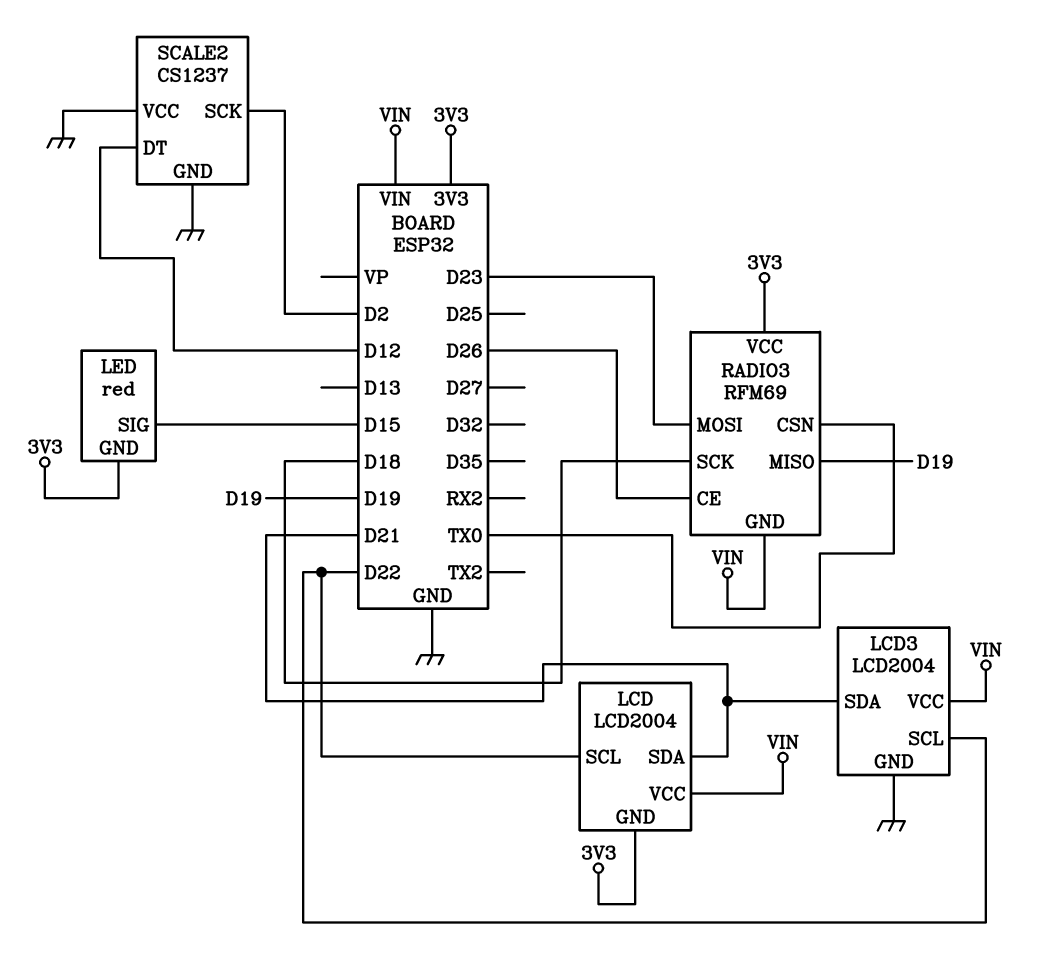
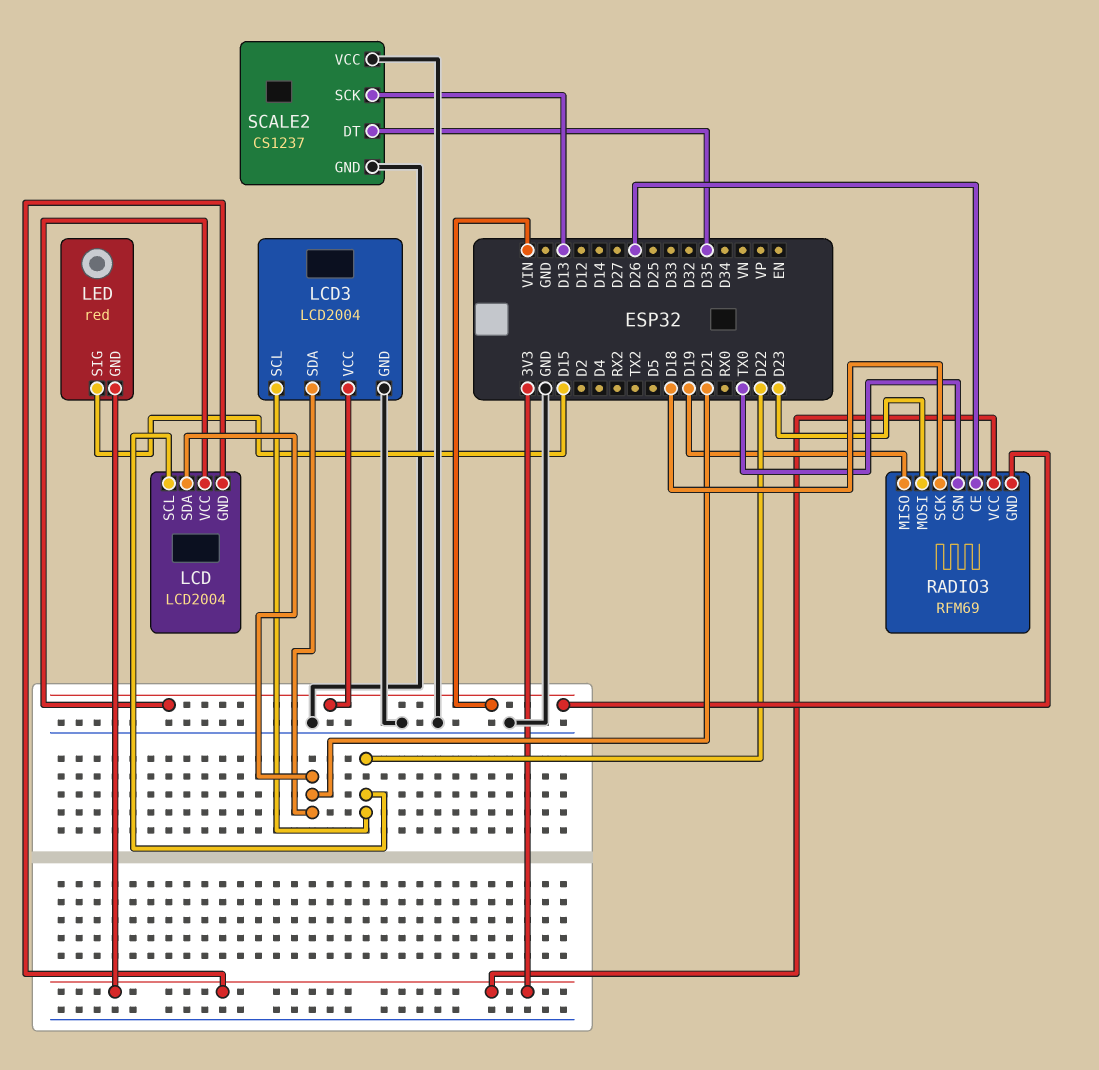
SCALE2 pin DT: D12 -> D35
SCALE2 pin SCK: D2 -> D13

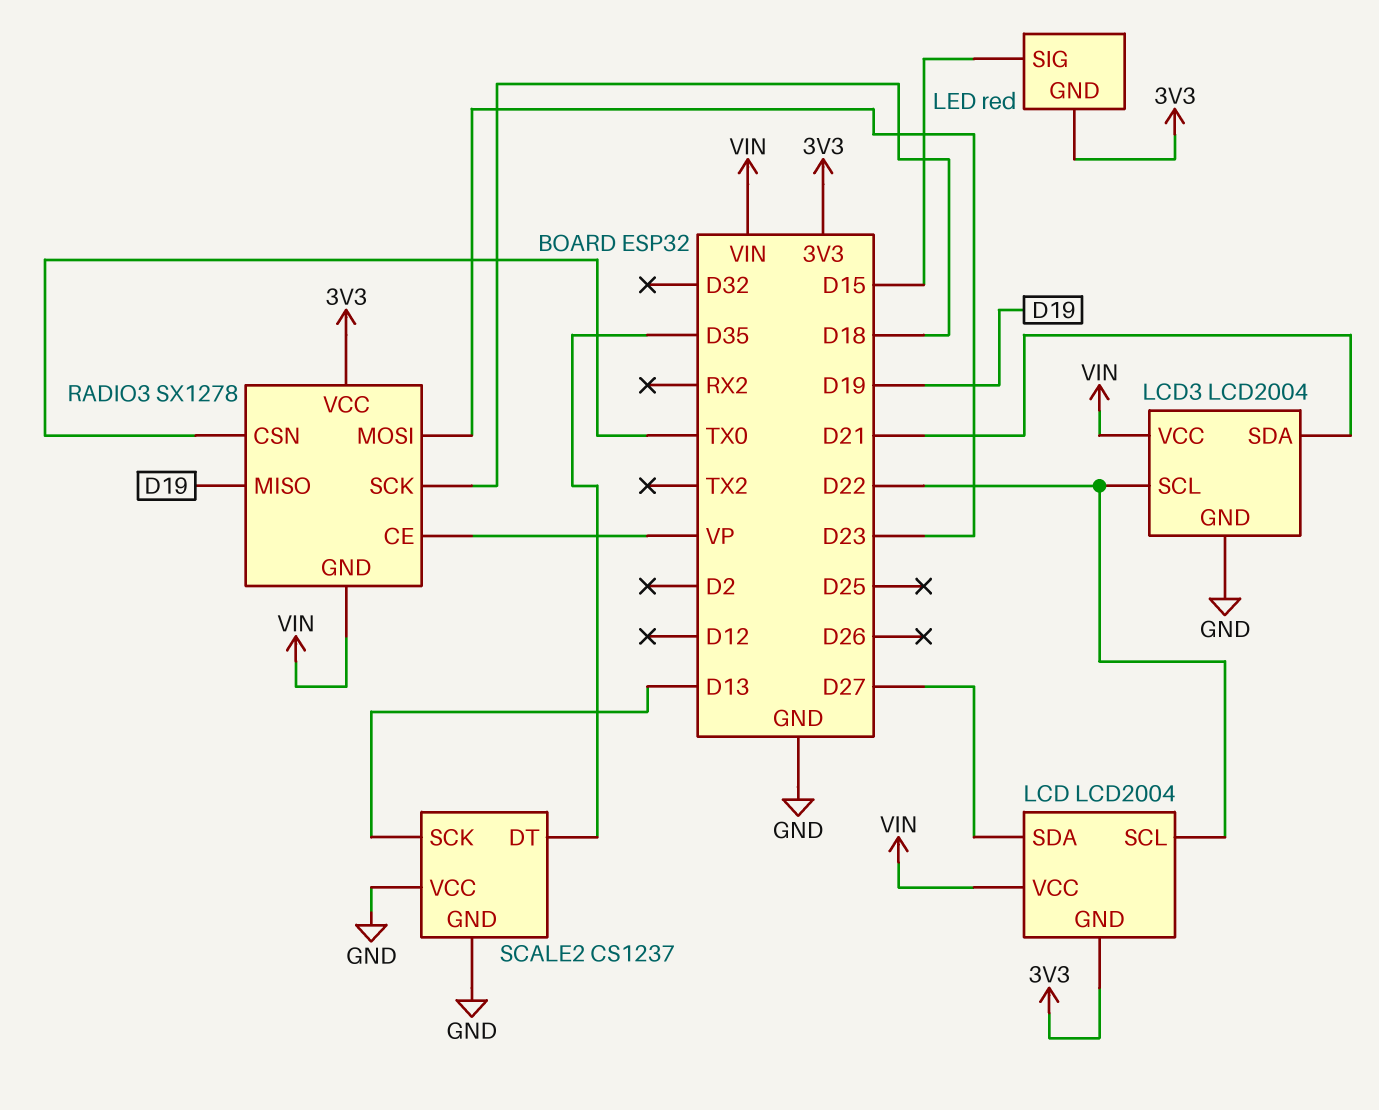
LCD pin SDA: D21 -> D27
RADIO3: RFM69 -> SX1278
RADIO3 pin CE: D26 -> VP

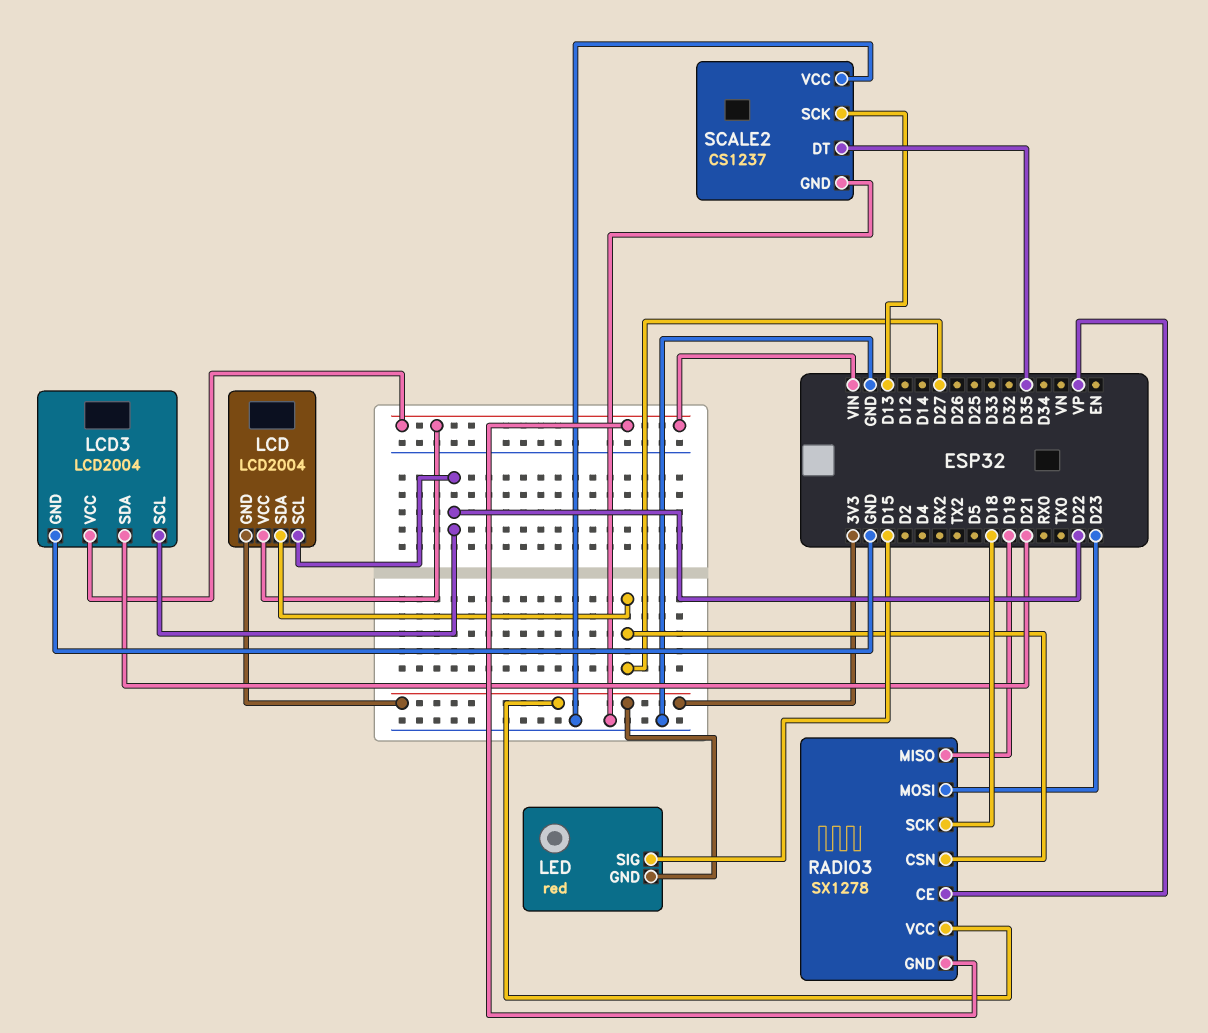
RADIO3 pin CSN: TX0 -> D27

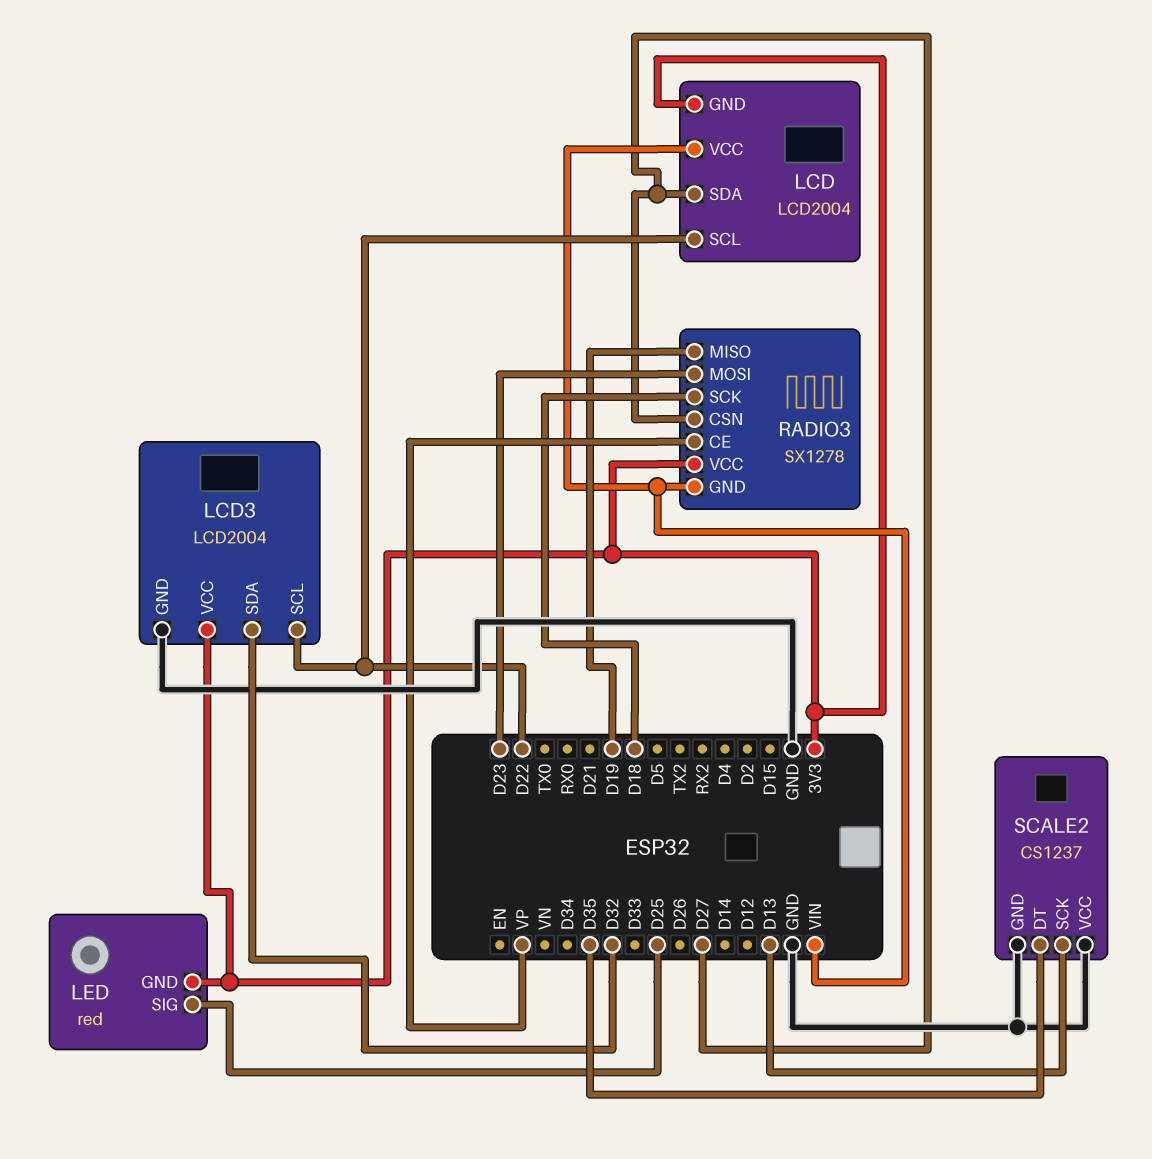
LCD3 pin SDA: D21 -> D32
LCD3 pin VCC: VIN -> 3V3
LED pin SIG: D15 -> D25

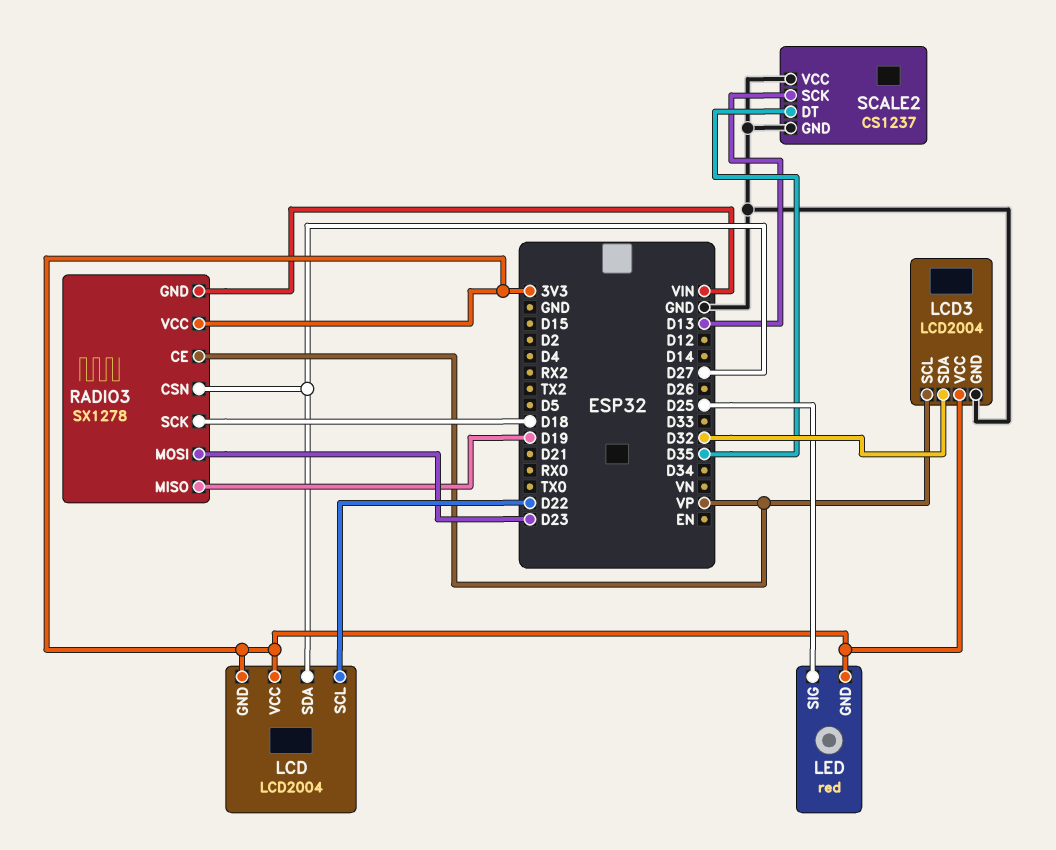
LCD pin VCC: VIN -> 3V3
LCD3 pin SCL: D22 -> VP

